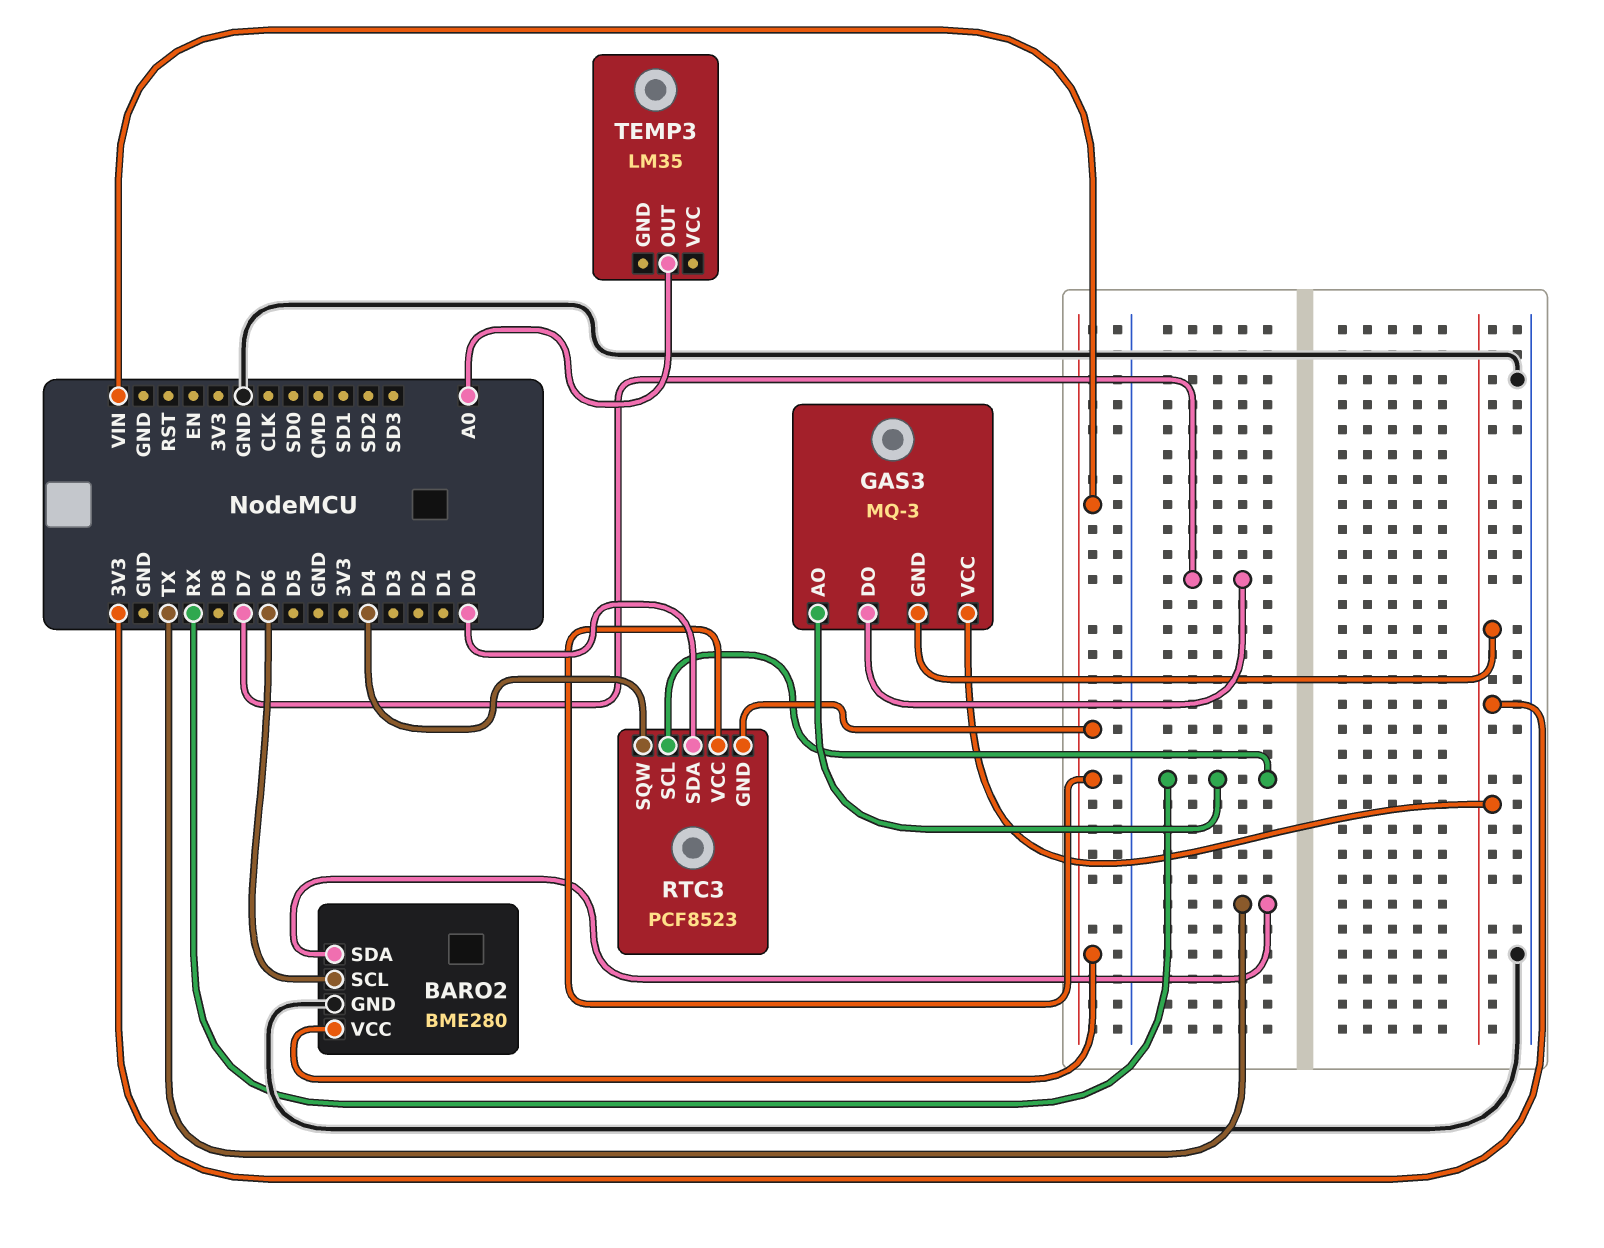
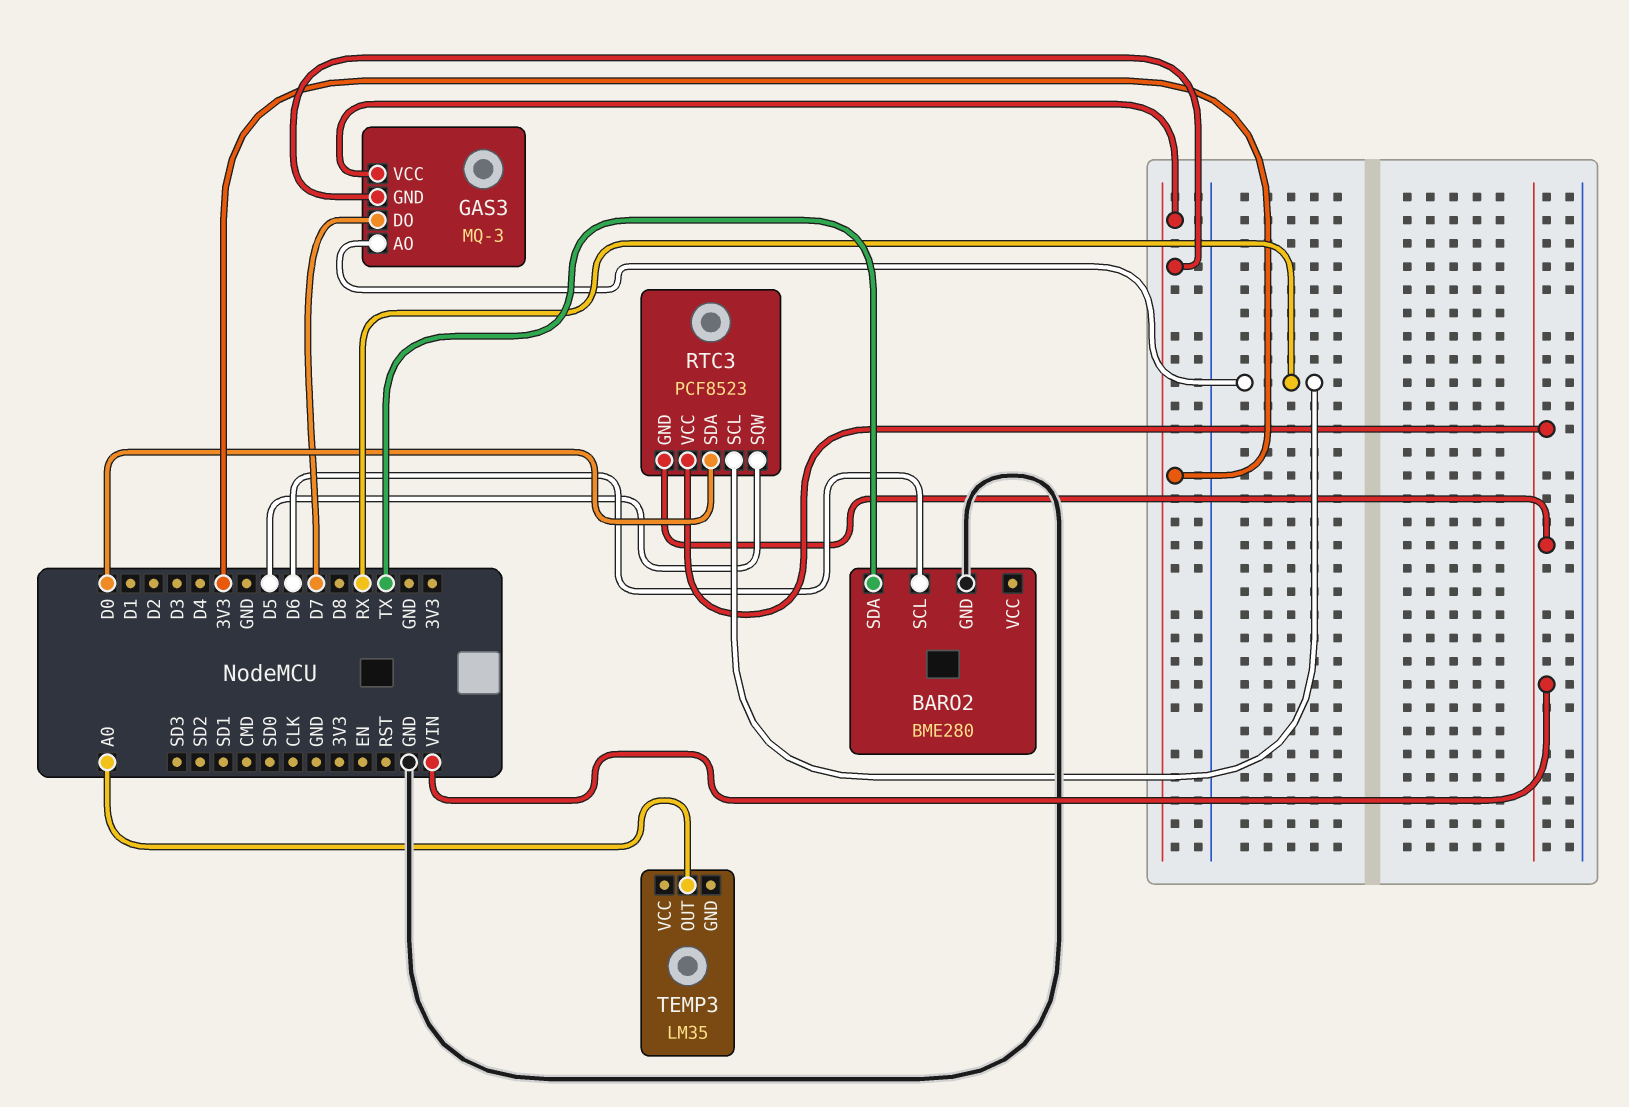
BARO2 pin VCC: VIN -> none
RTC3 pin SQW: D4 -> D5

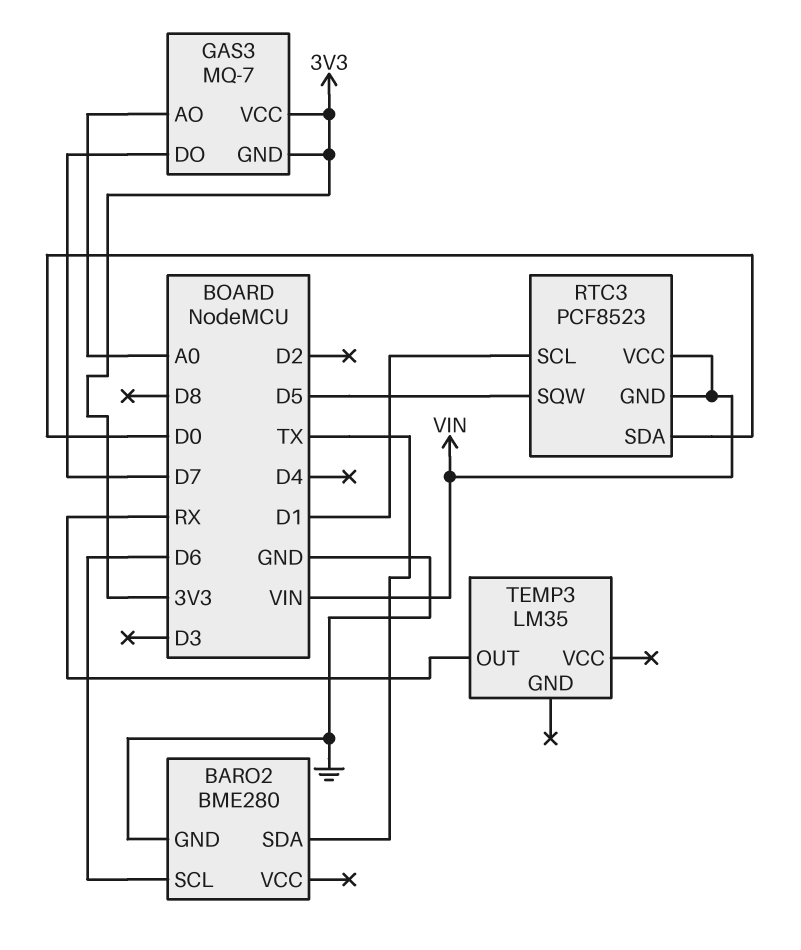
GAS3: MQ-3 -> MQ-7
GAS3 pin AO: RX -> A0
RTC3 pin SCL: RX -> D1
TEMP3 pin OUT: A0 -> RX

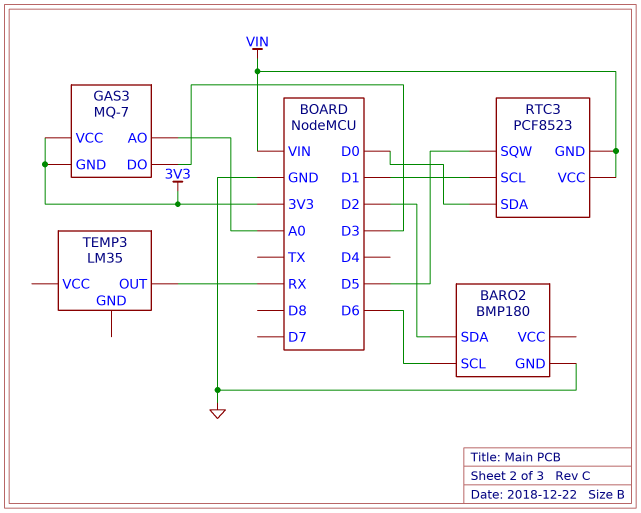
BARO2: BME280 -> BMP180
BARO2 pin SDA: TX -> D2
GAS3 pin DO: D7 -> D3

